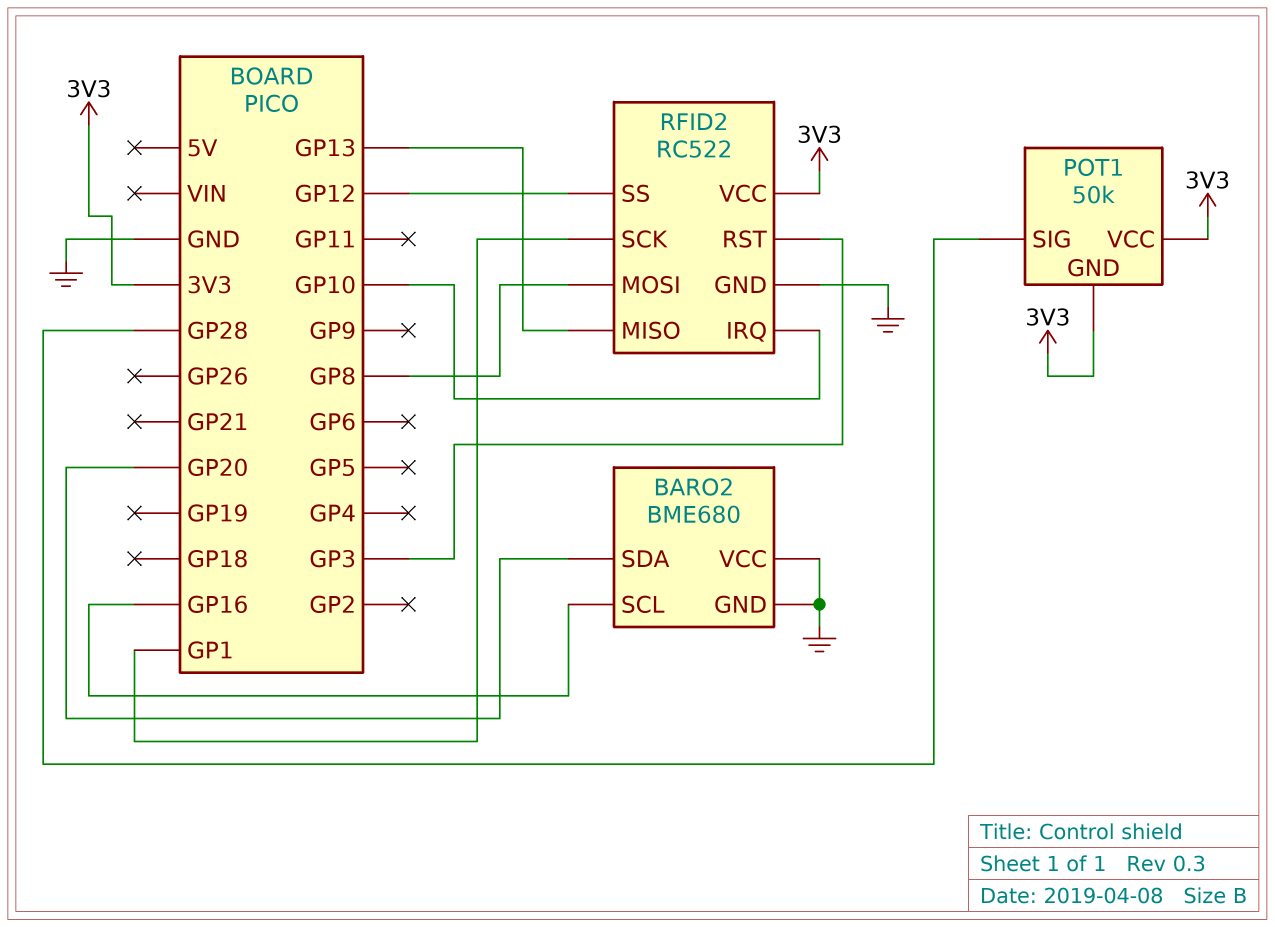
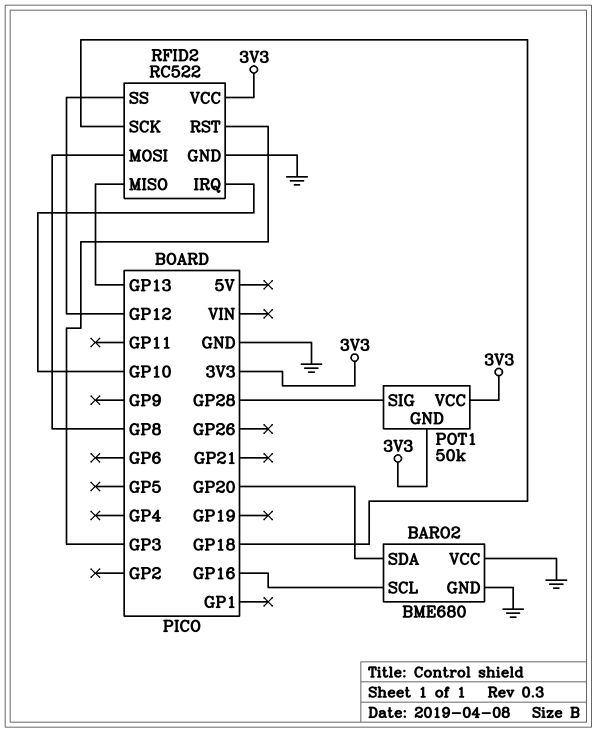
RFID2 pin SCK: GP1 -> GP18

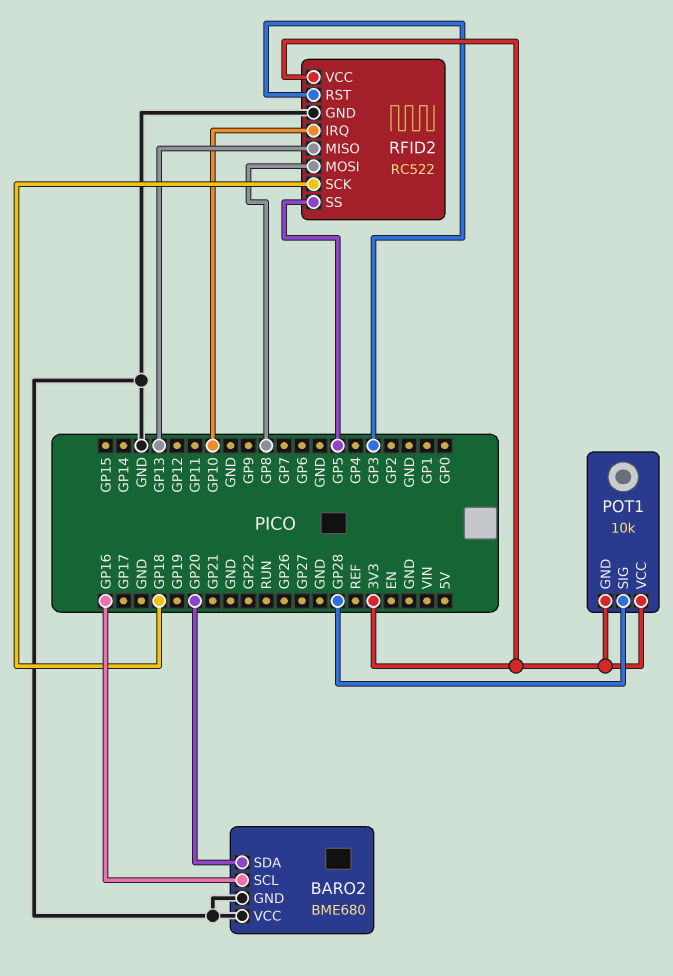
POT1: 50k -> 10k
RFID2 pin SS: GP12 -> GP5

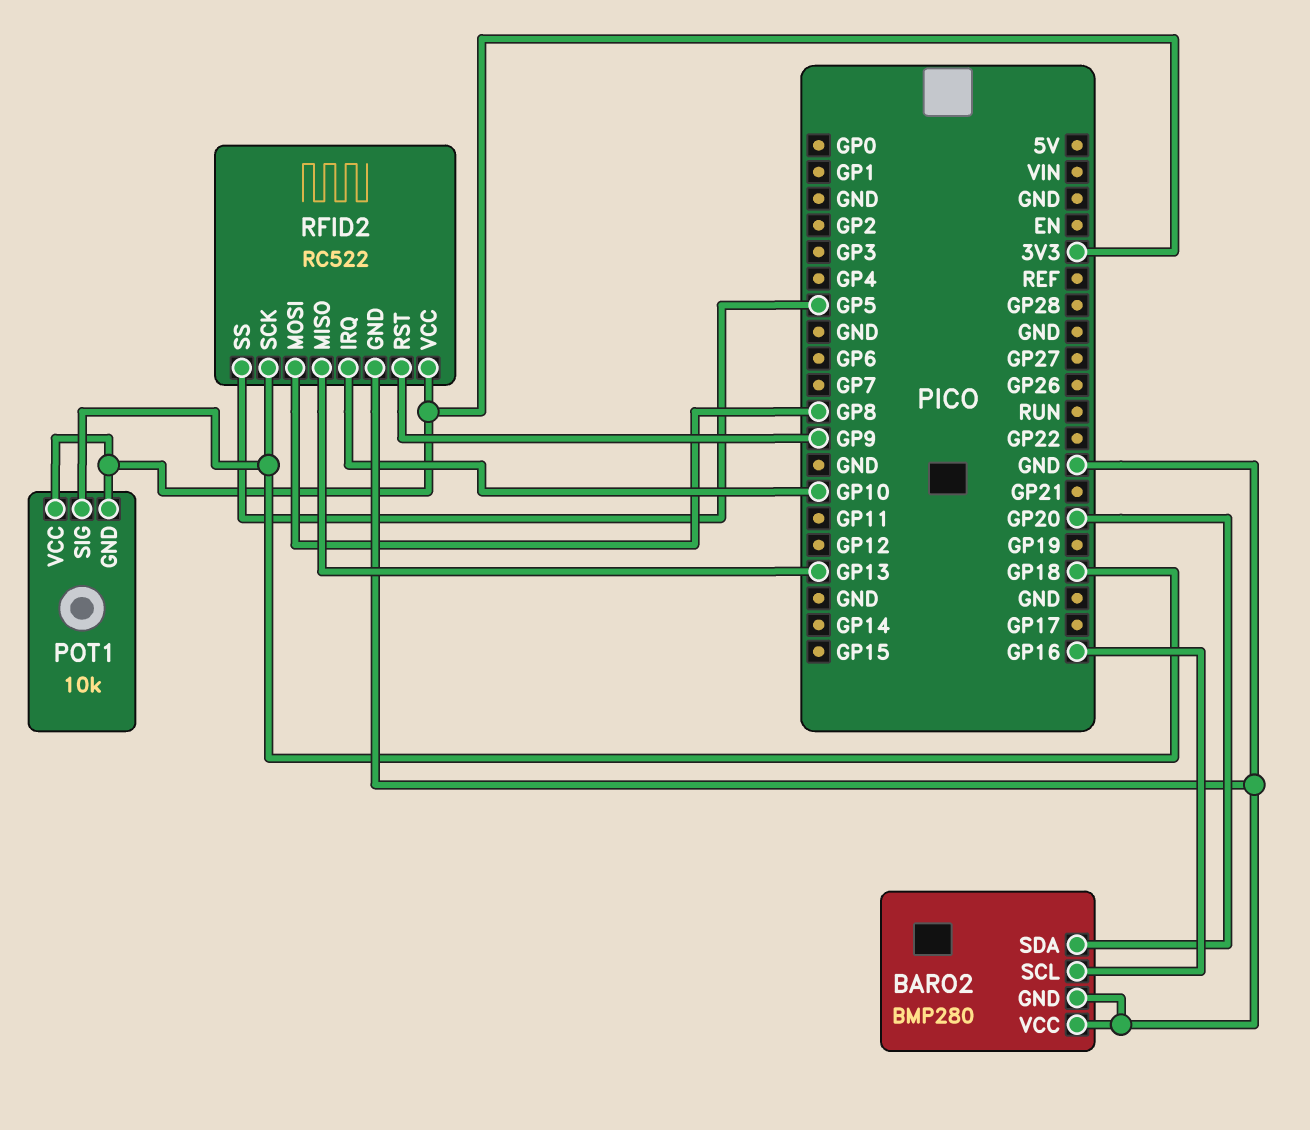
BARO2: BME680 -> BMP280
POT1 pin SIG: GP28 -> GP18
RFID2 pin RST: GP3 -> GP9

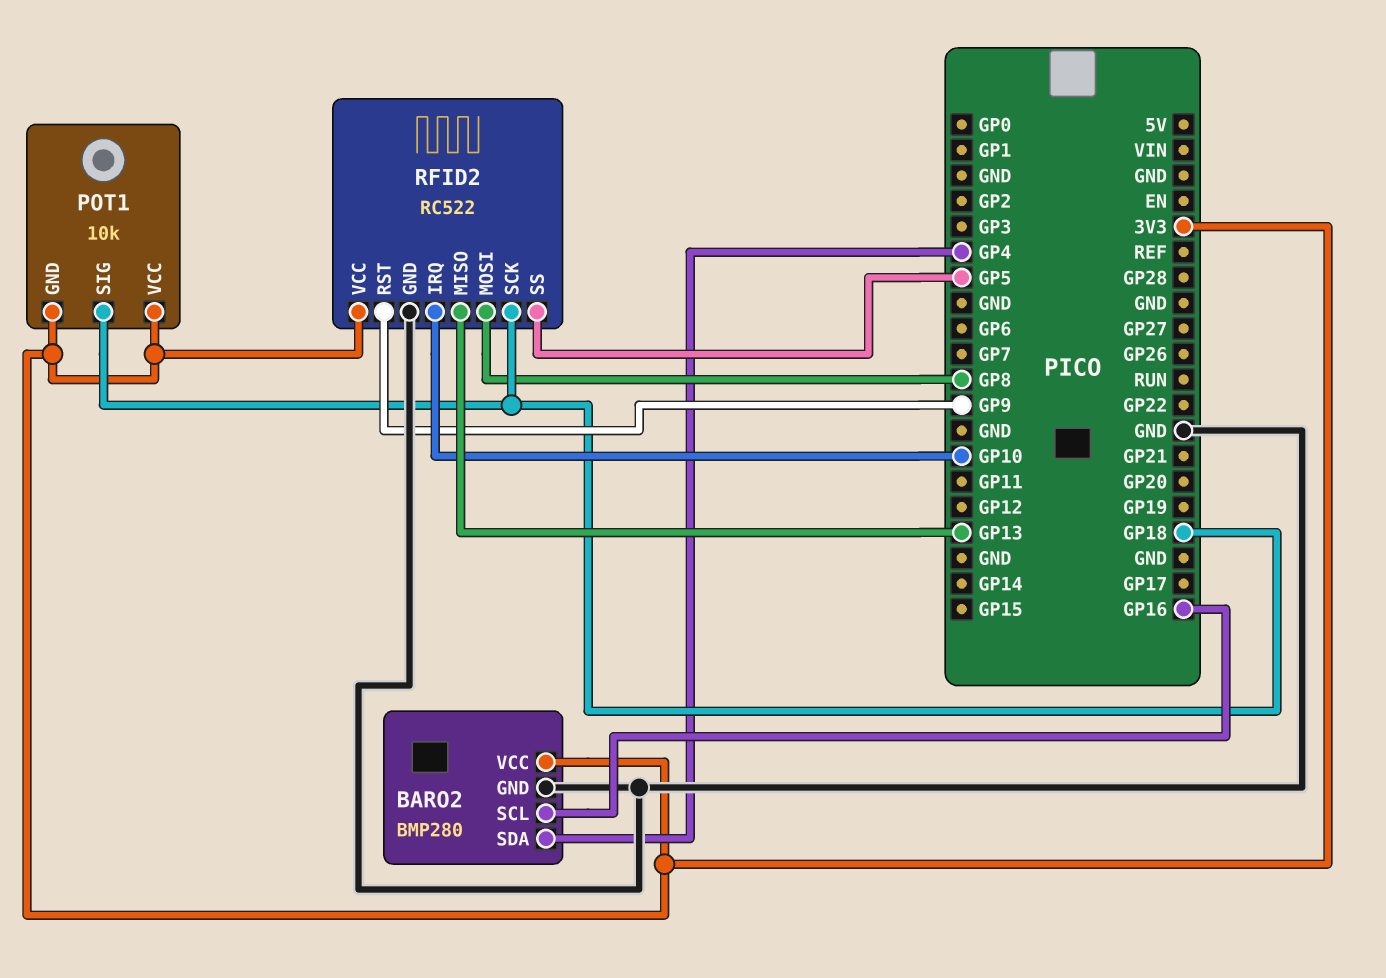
BARO2 pin SDA: GP20 -> GP4
BARO2 pin VCC: GND -> 3V3

